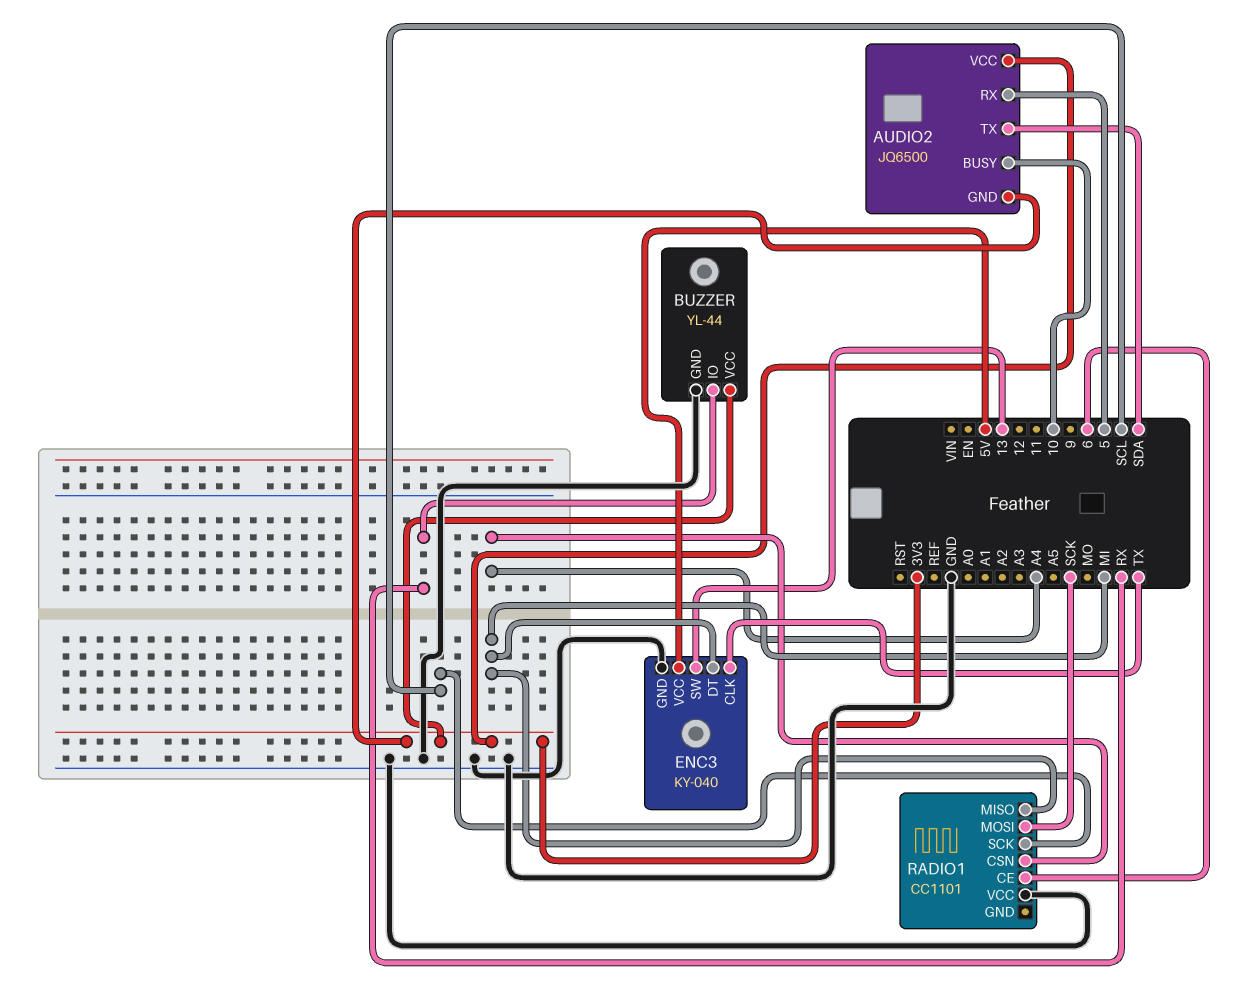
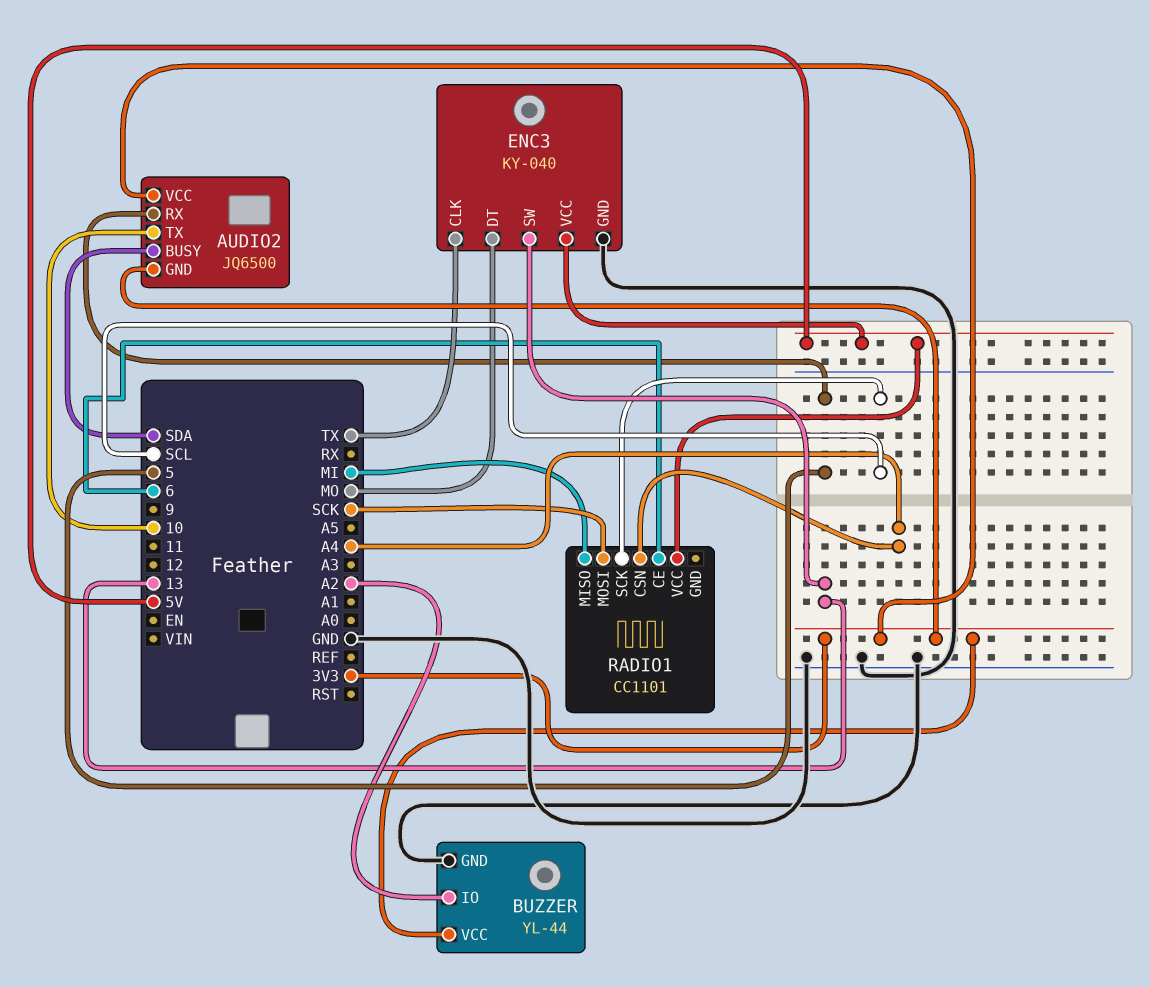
AUDIO2 pin BUSY: 10 -> SDA
AUDIO2 pin TX: SDA -> 10
BUZZER pin IO: RX -> A2
ENC3 pin DT: MI -> MO
RADIO1 pin VCC: GND -> 5V

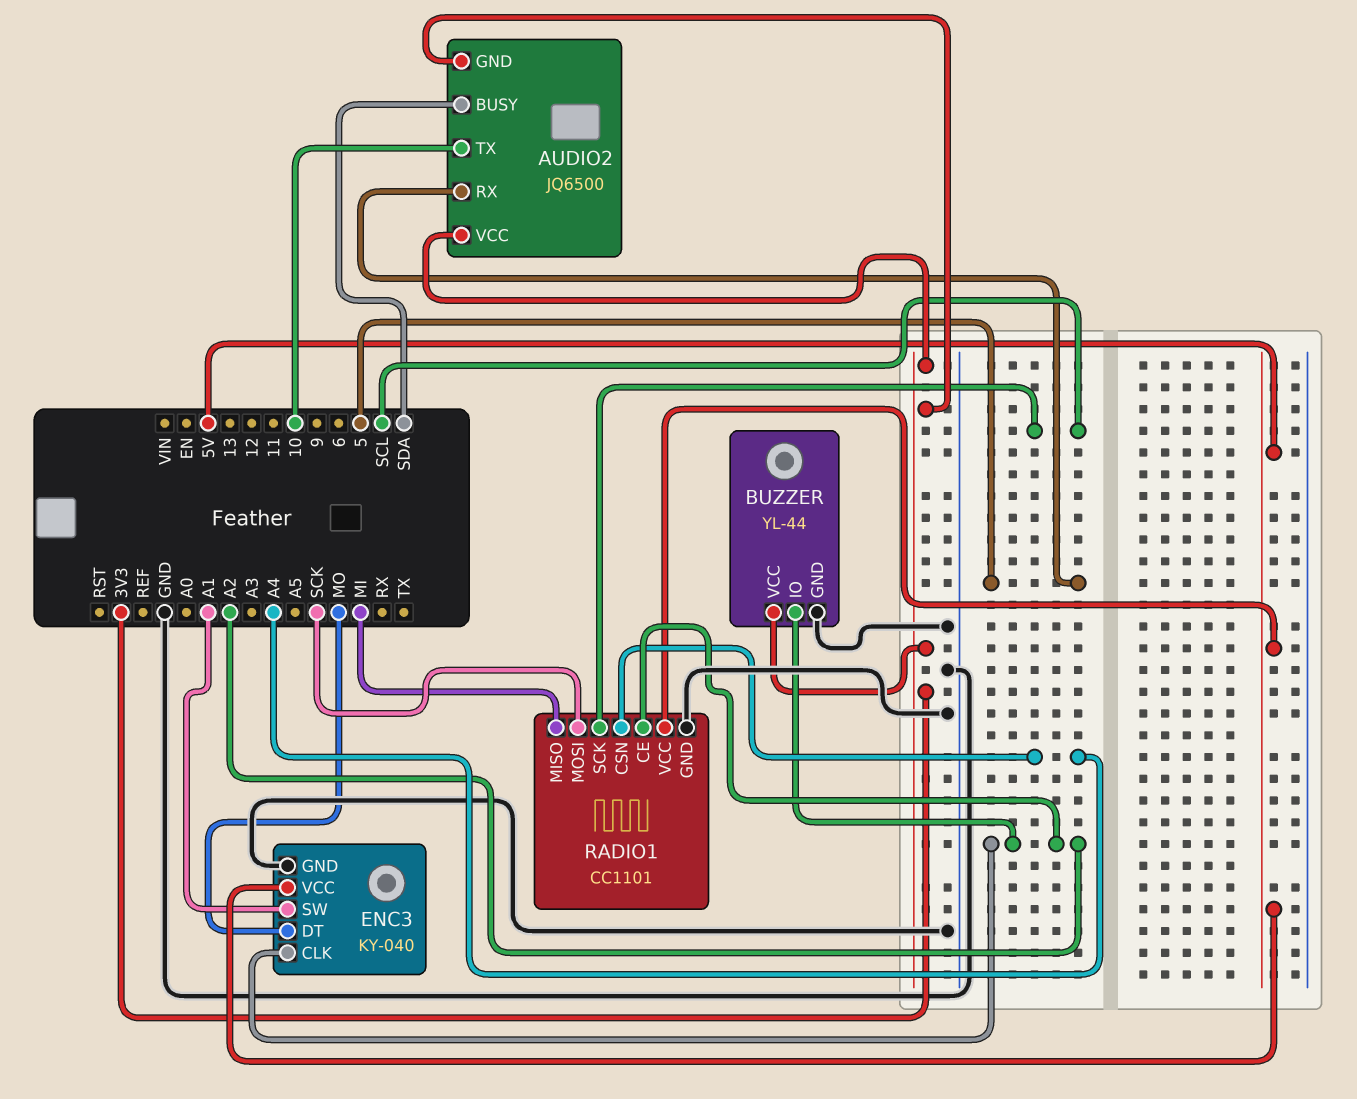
ENC3 pin CLK: TX -> A2
ENC3 pin SW: 13 -> A1
RADIO1 pin CE: 6 -> A2
RADIO1 pin GND: none -> GND

